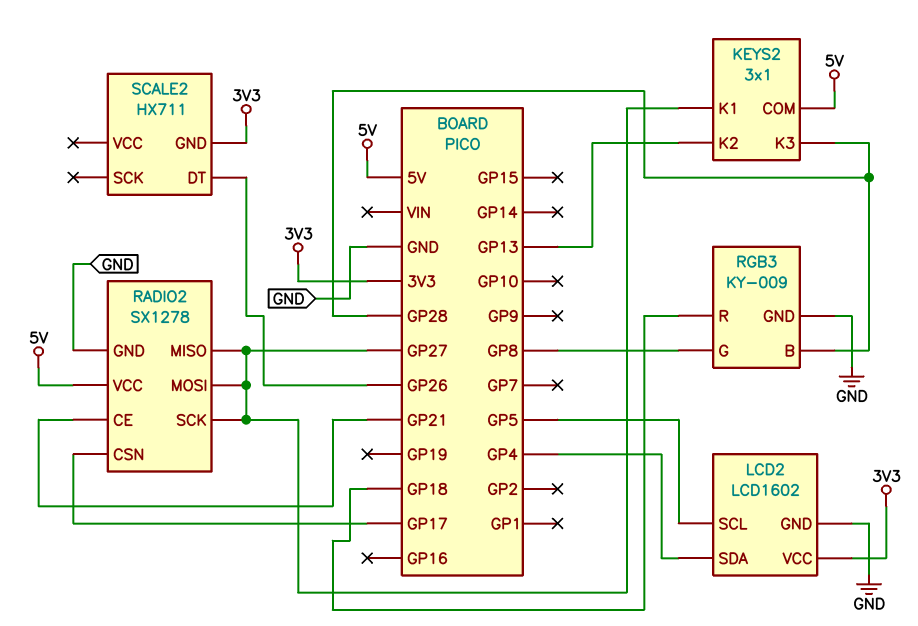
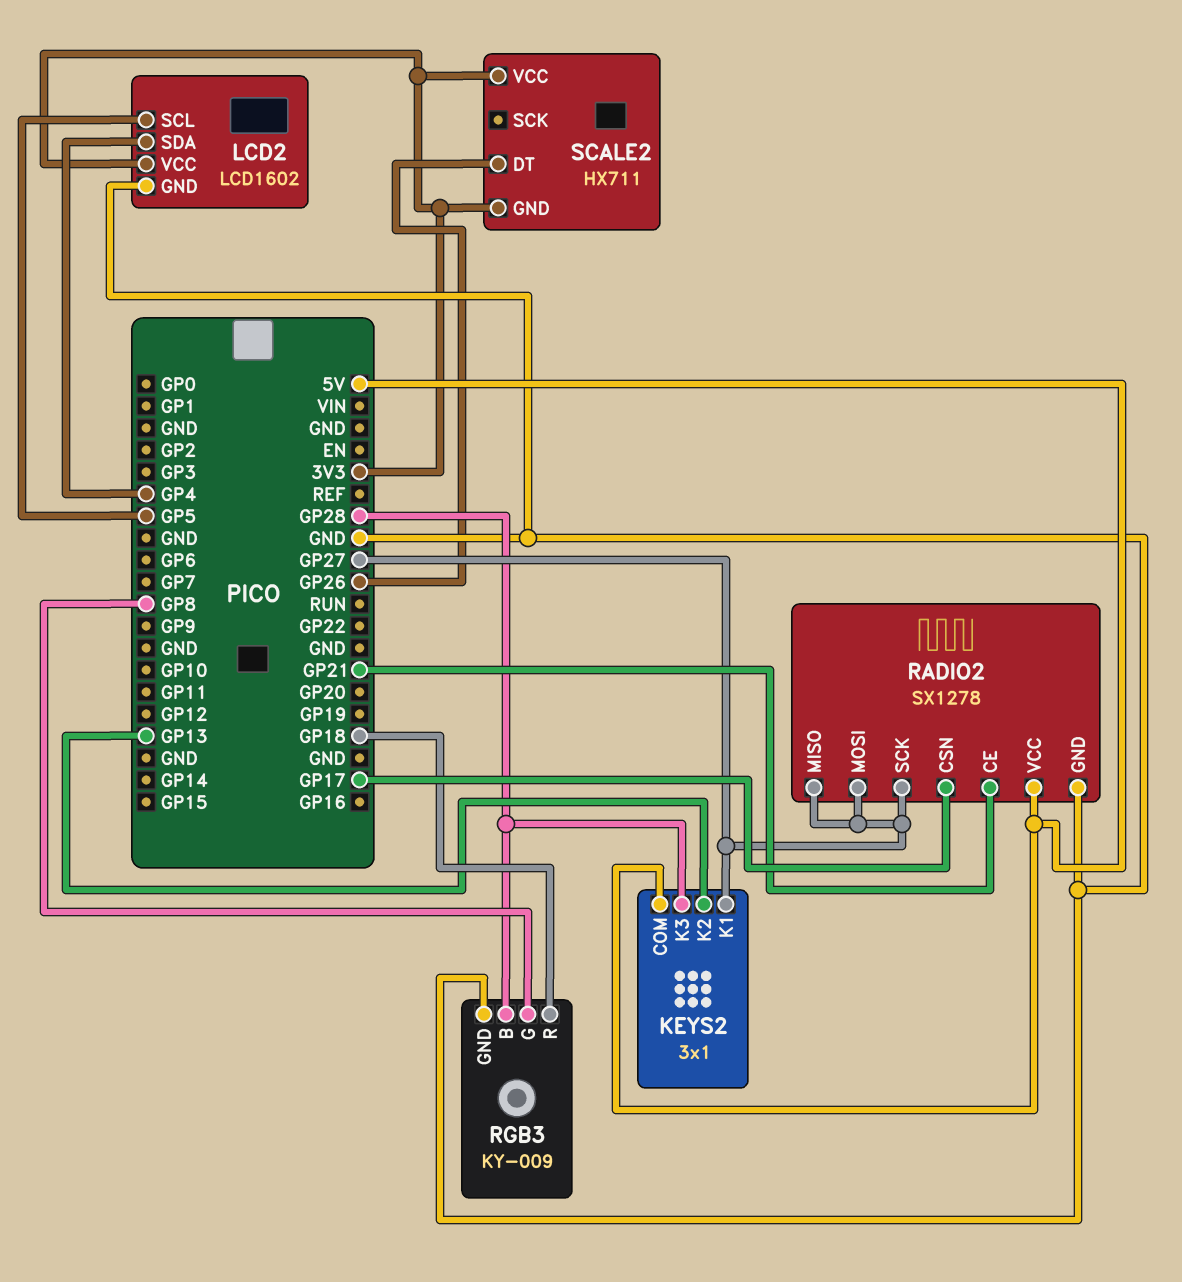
SCALE2 pin VCC: none -> 3V3

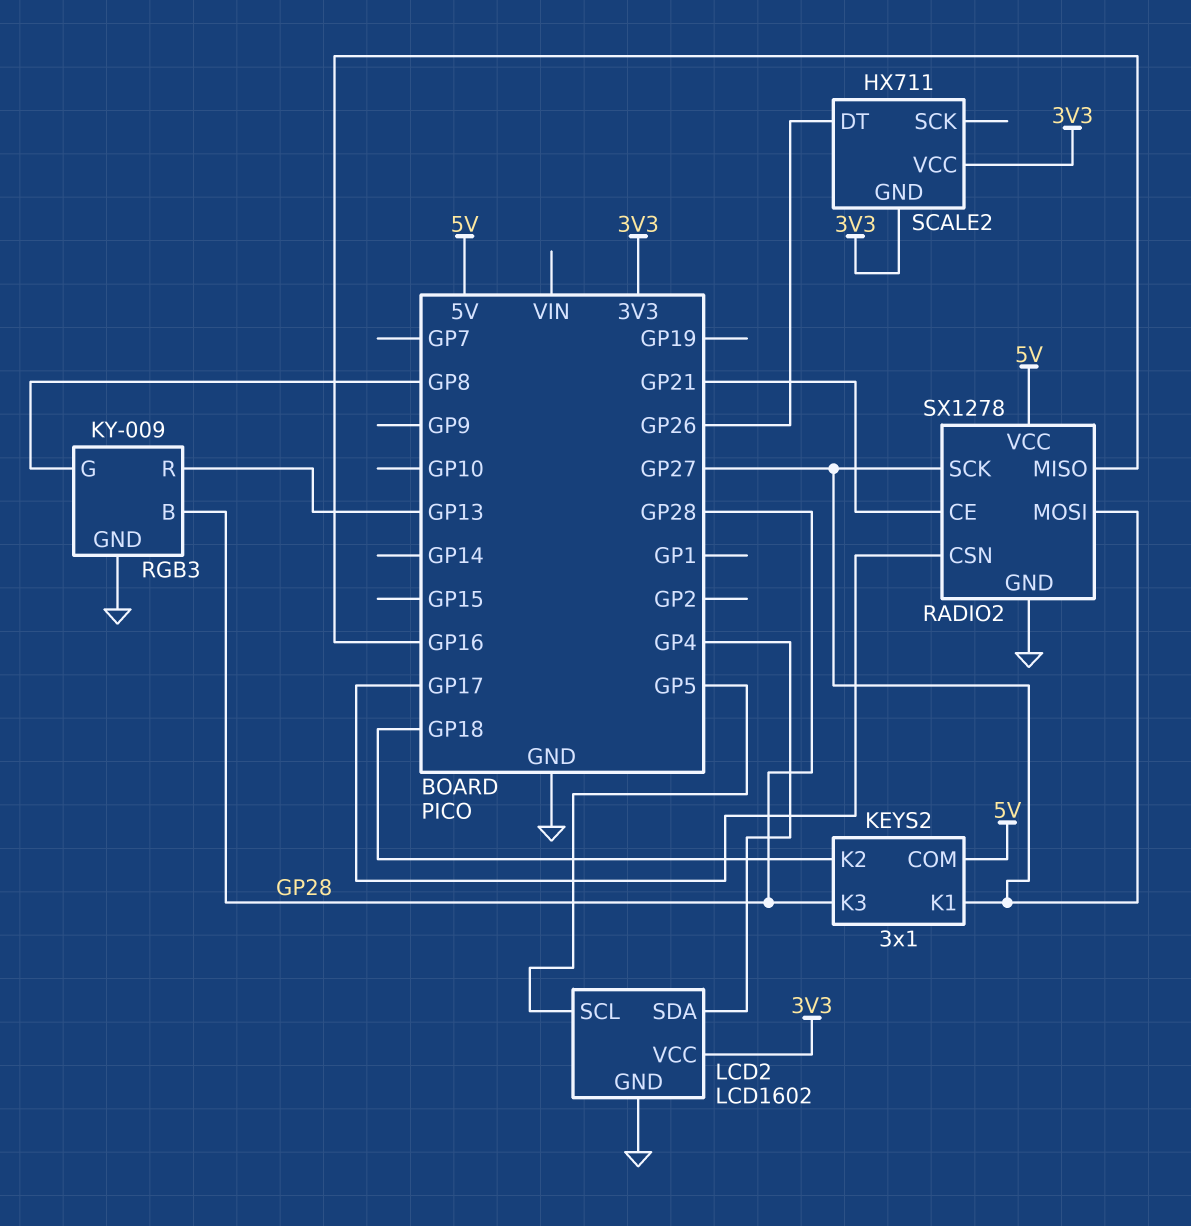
KEYS2 pin K2: GP13 -> GP18
RADIO2 pin MISO: GP27 -> GP16
RGB3 pin R: GP18 -> GP13

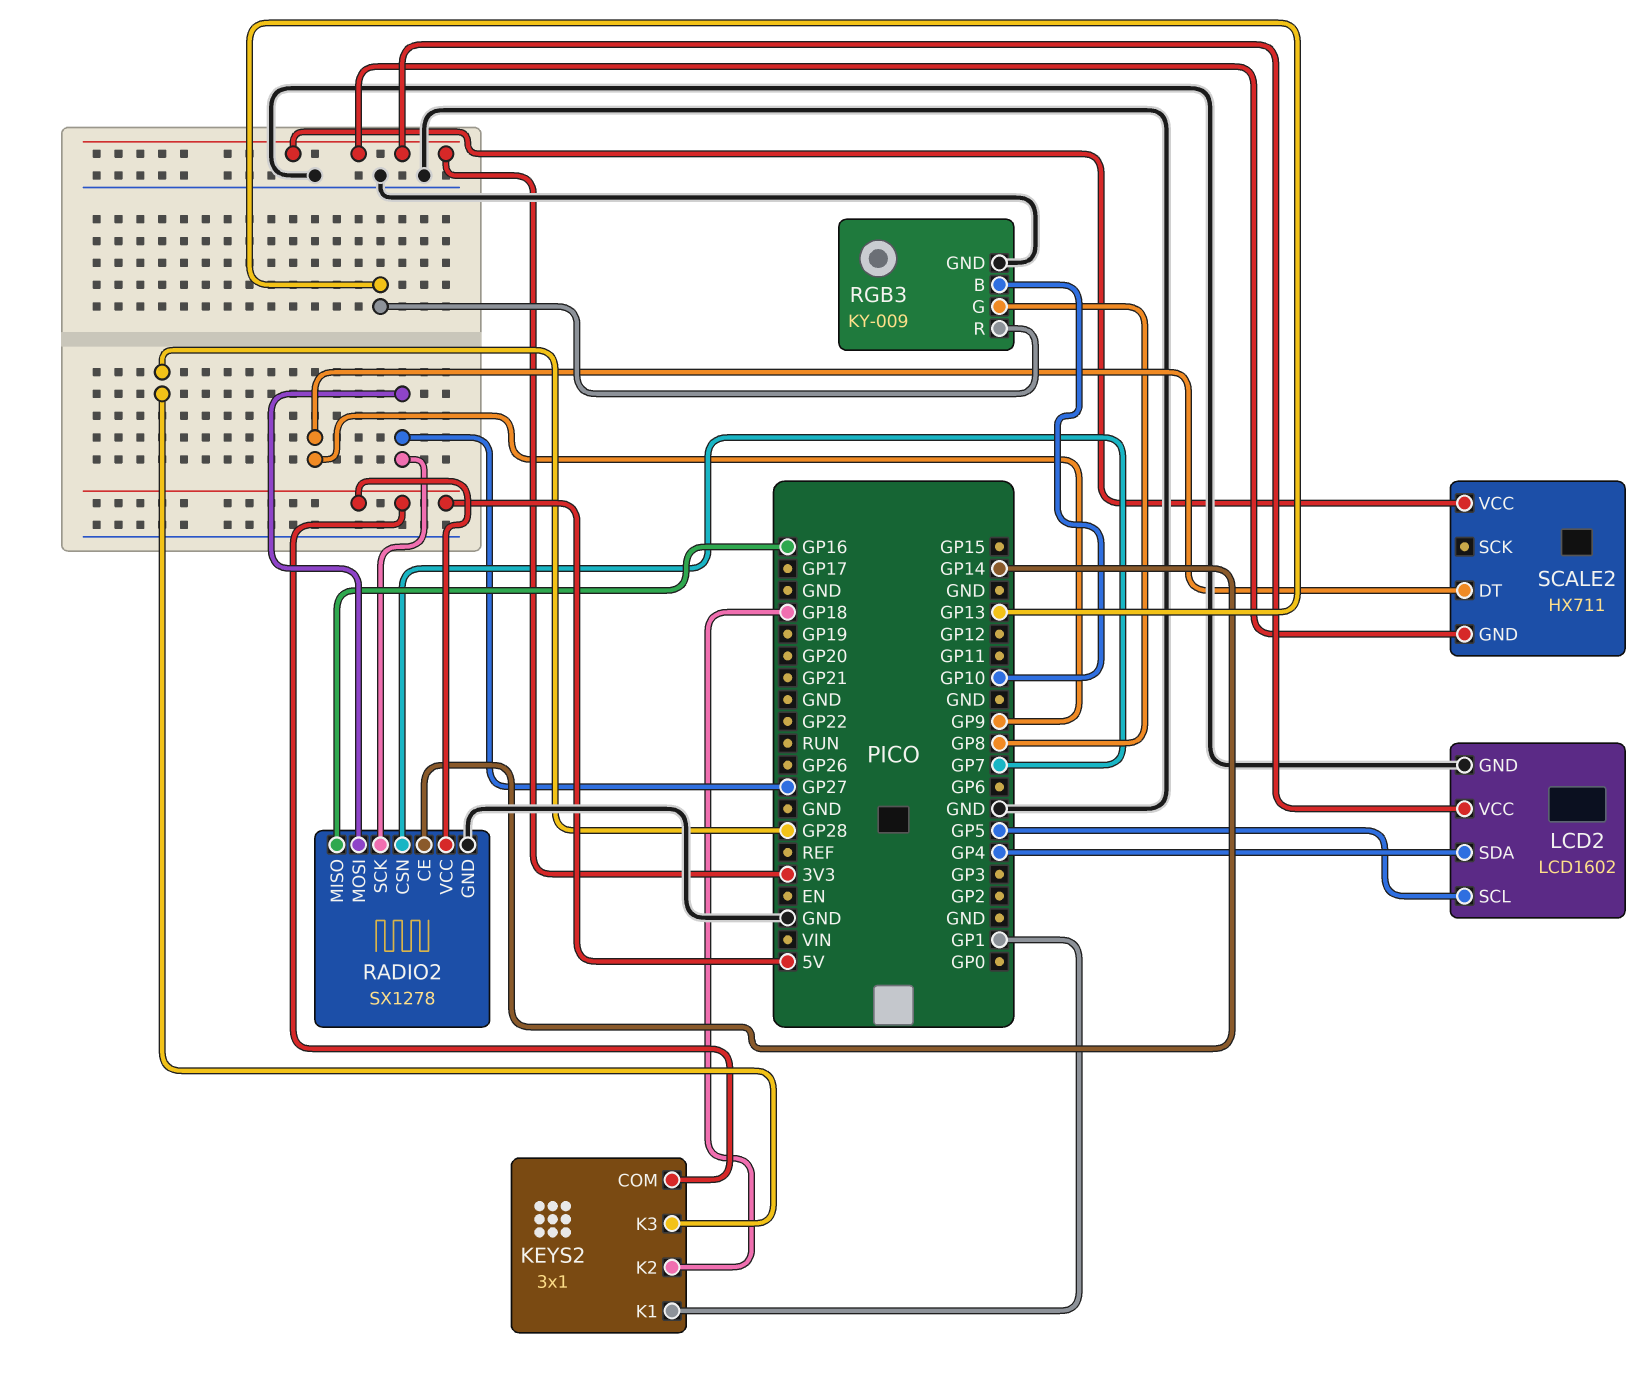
KEYS2 pin K1: GP27 -> GP1
RADIO2 pin CE: GP21 -> GP14
RADIO2 pin CSN: GP17 -> GP7
RGB3 pin B: GP28 -> GP10
SCALE2 pin DT: GP26 -> GP9

